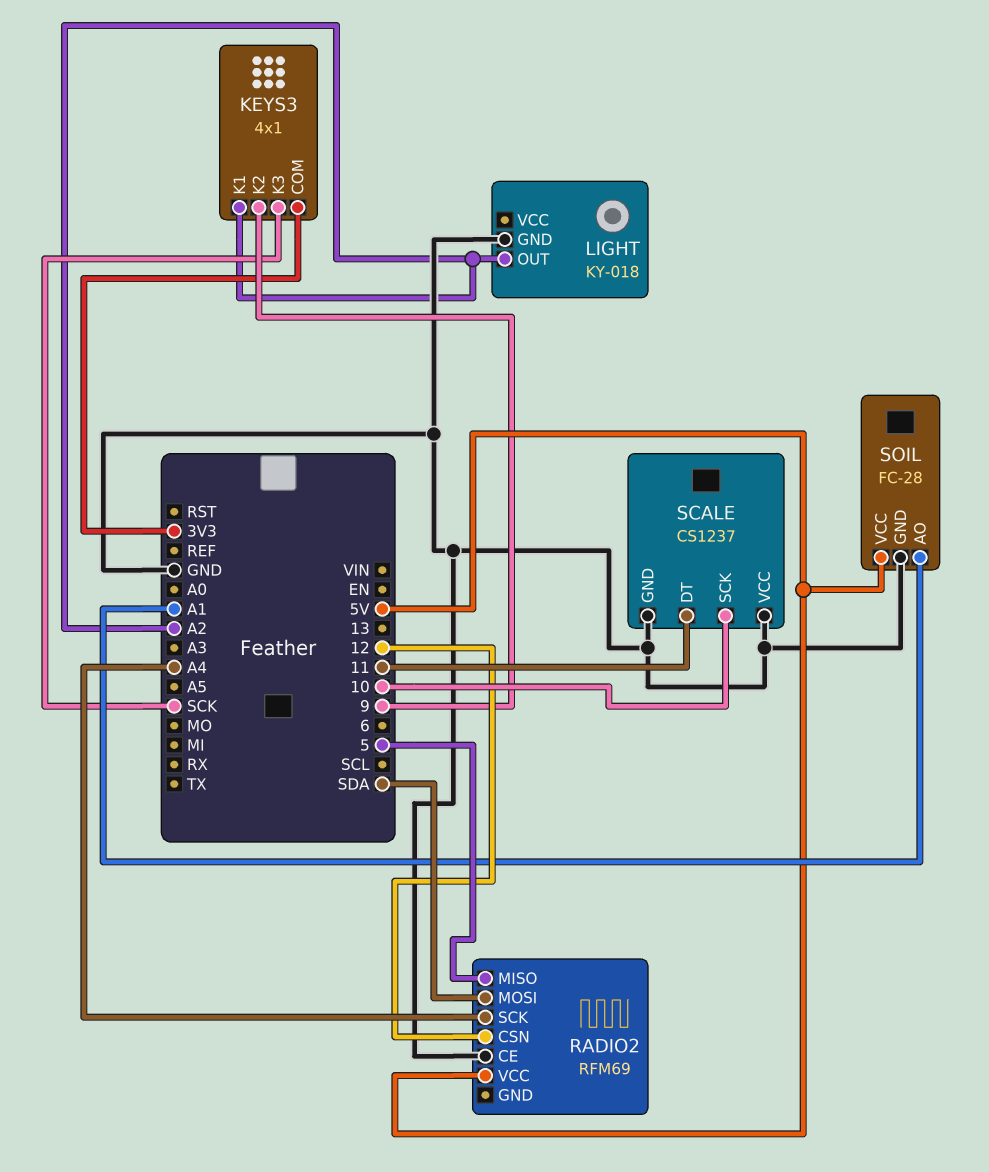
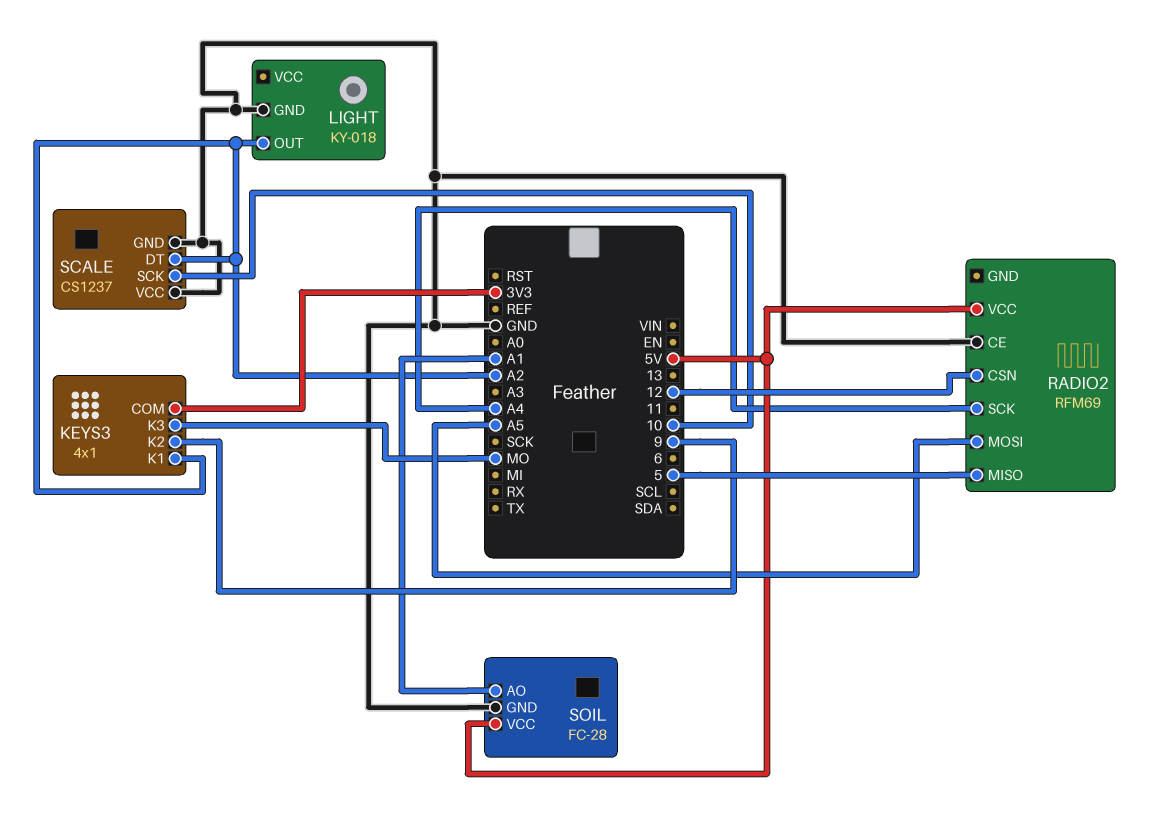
KEYS3 pin K3: SCK -> MO
RADIO2 pin MOSI: SDA -> A5
SCALE pin DT: 11 -> A2

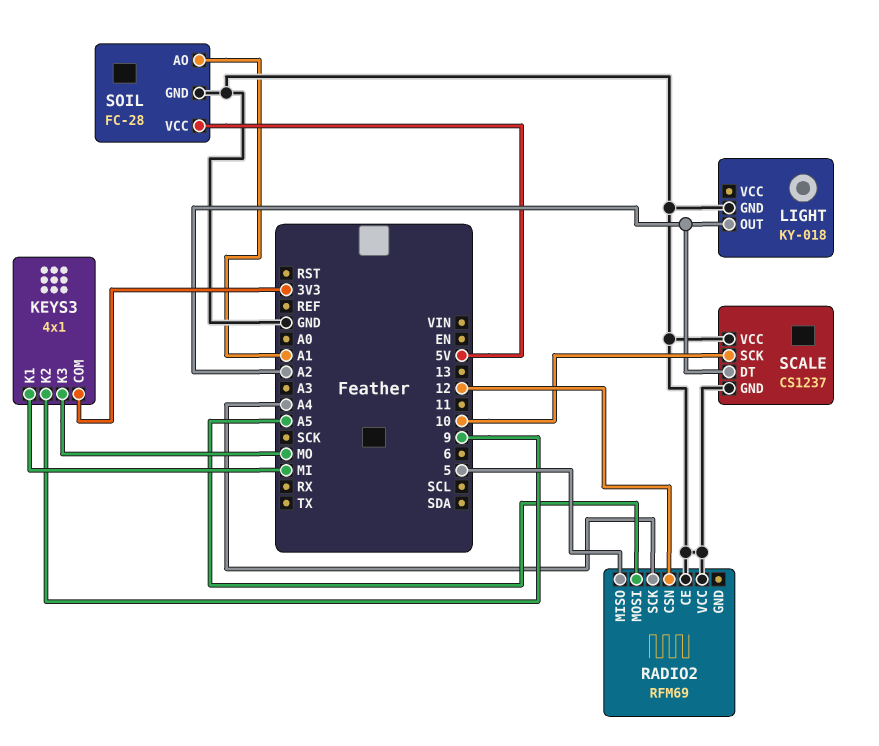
KEYS3 pin K1: A2 -> MI
RADIO2 pin VCC: 5V -> GND

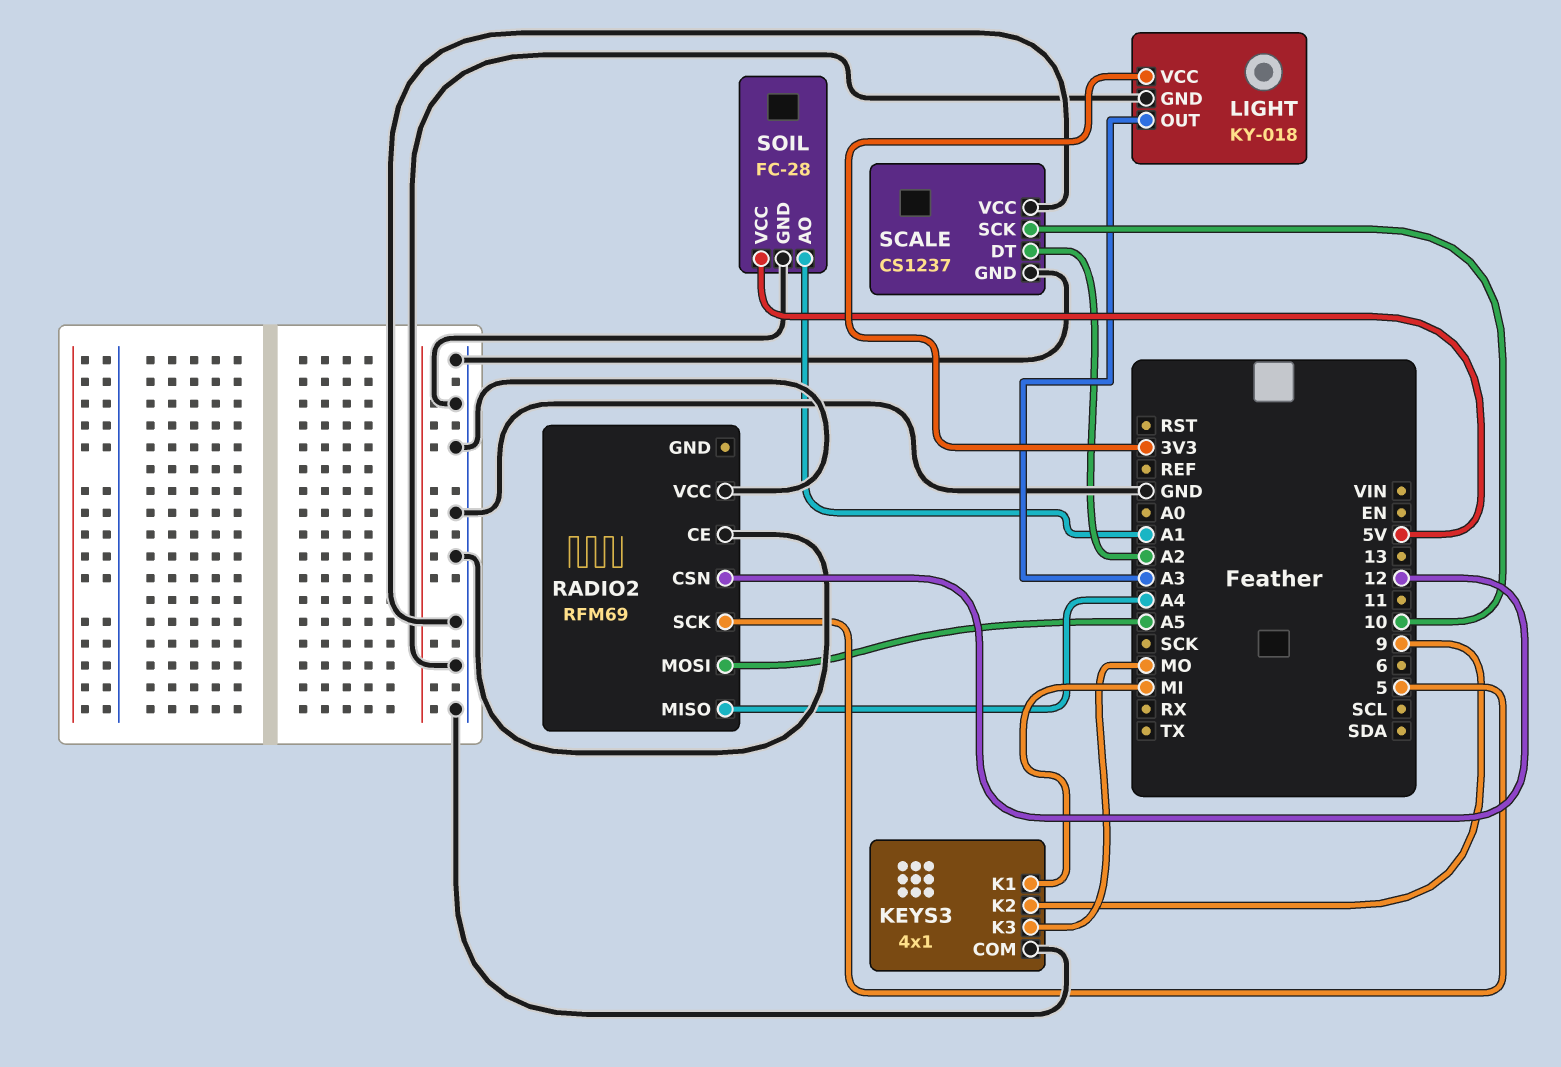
KEYS3 pin COM: 3V3 -> GND
LIGHT pin OUT: A2 -> A3
LIGHT pin VCC: none -> 3V3
RADIO2 pin MISO: 5 -> A4
RADIO2 pin SCK: A4 -> 5

